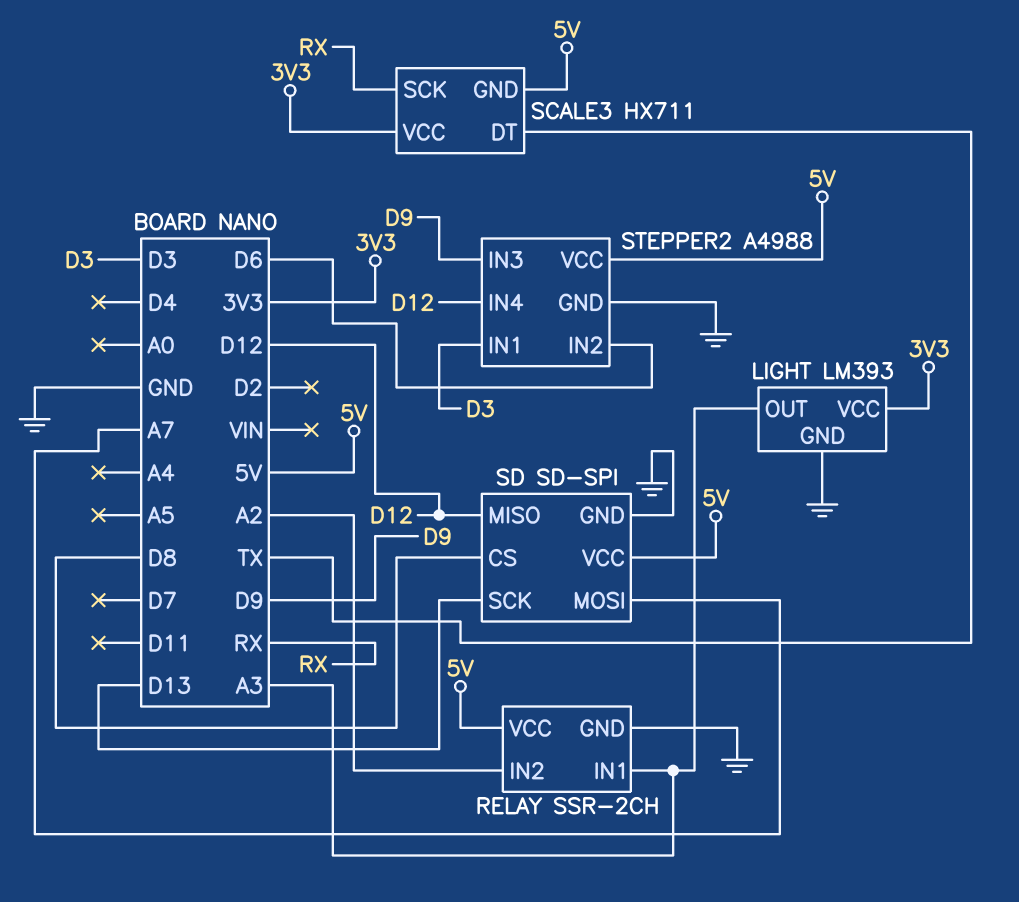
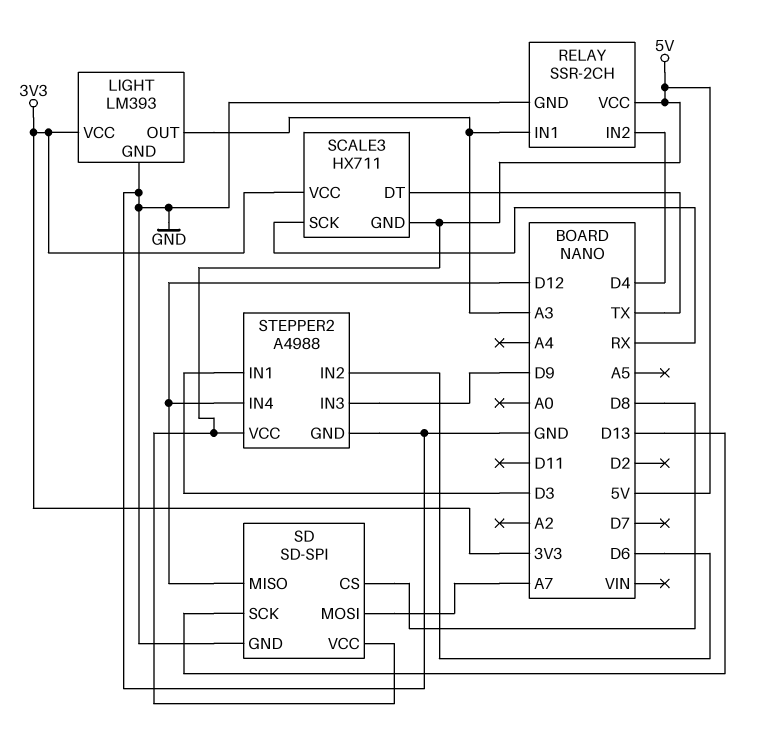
RELAY pin IN2: A2 -> D4

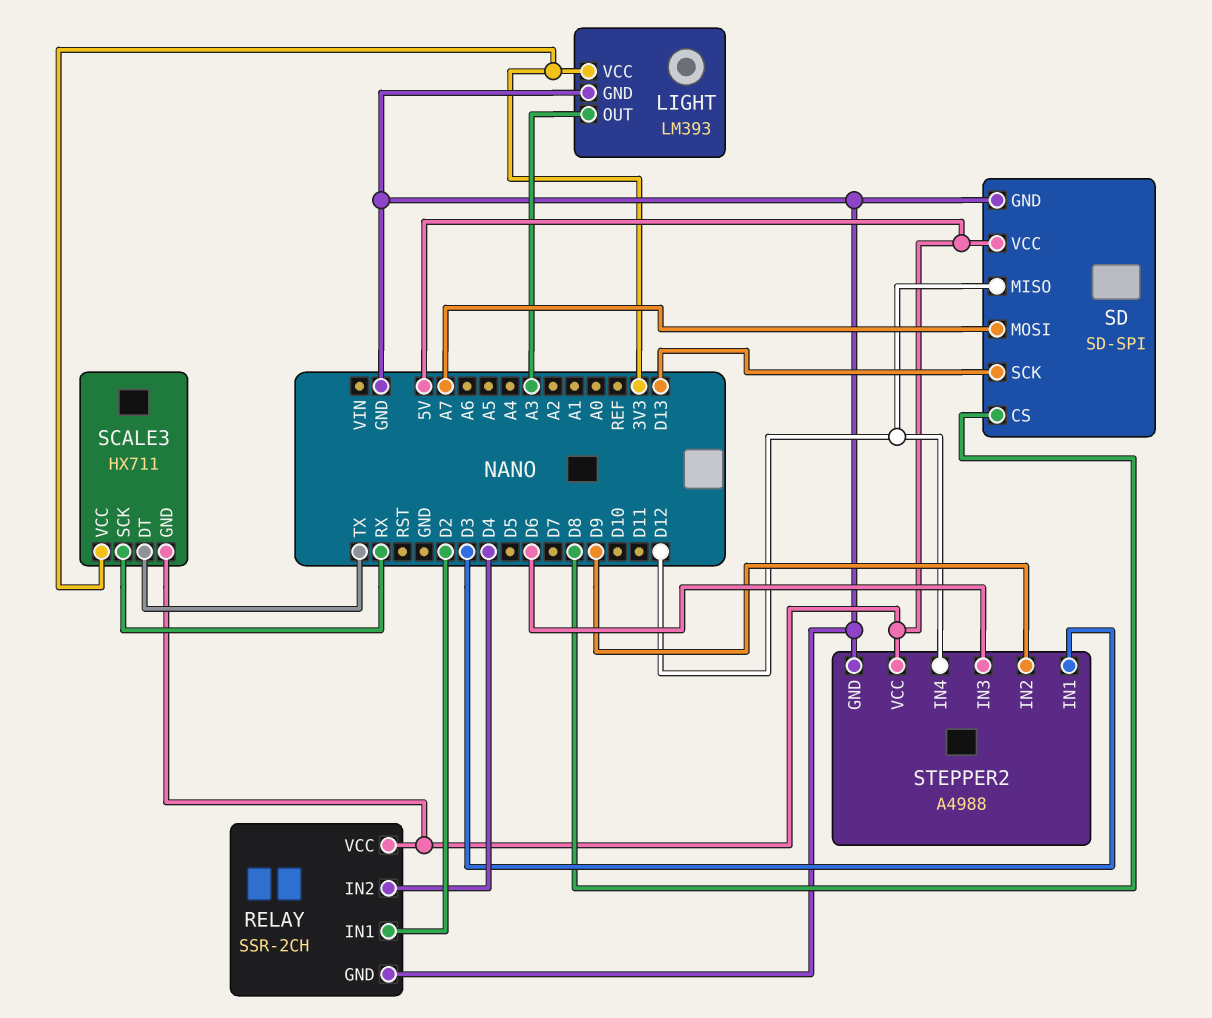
RELAY pin IN1: A3 -> D2
STEPPER2 pin IN2: D6 -> D9
STEPPER2 pin IN3: D9 -> D6

